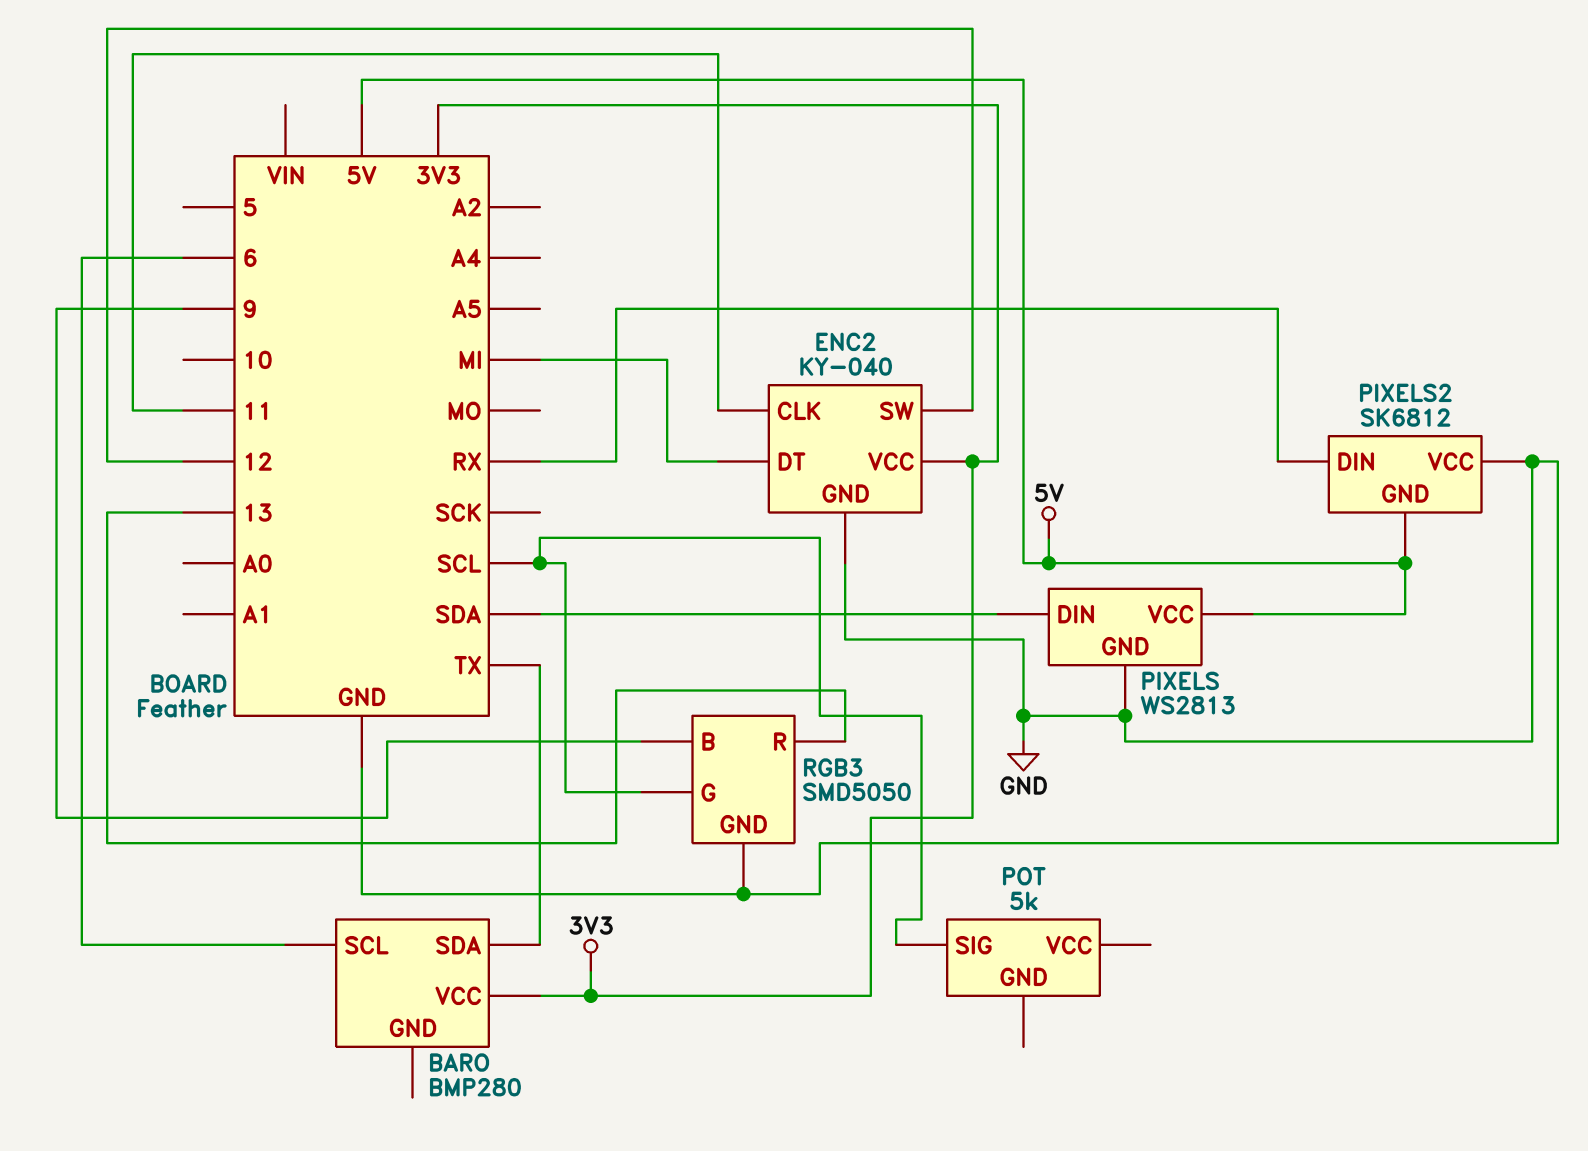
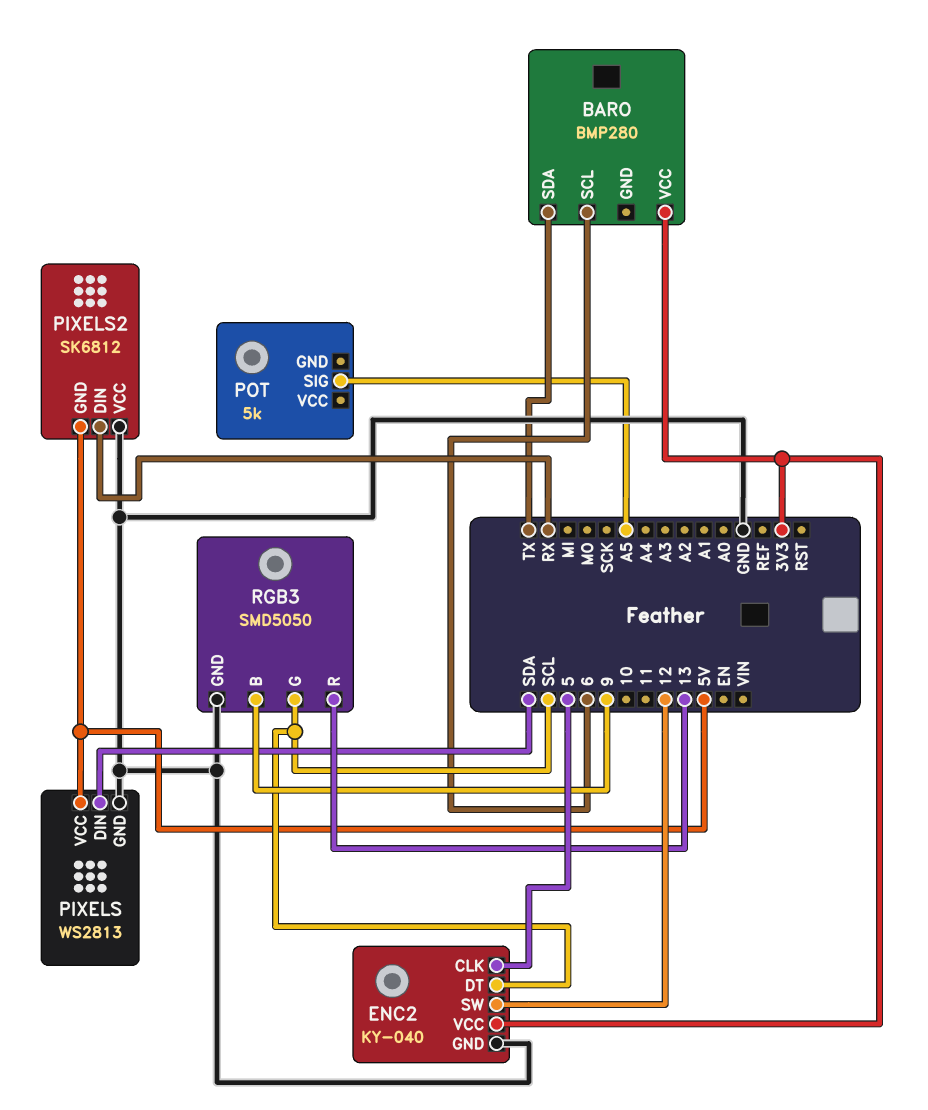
ENC2 pin CLK: 11 -> 5
ENC2 pin DT: MI -> SCL
POT pin SIG: SCL -> A5

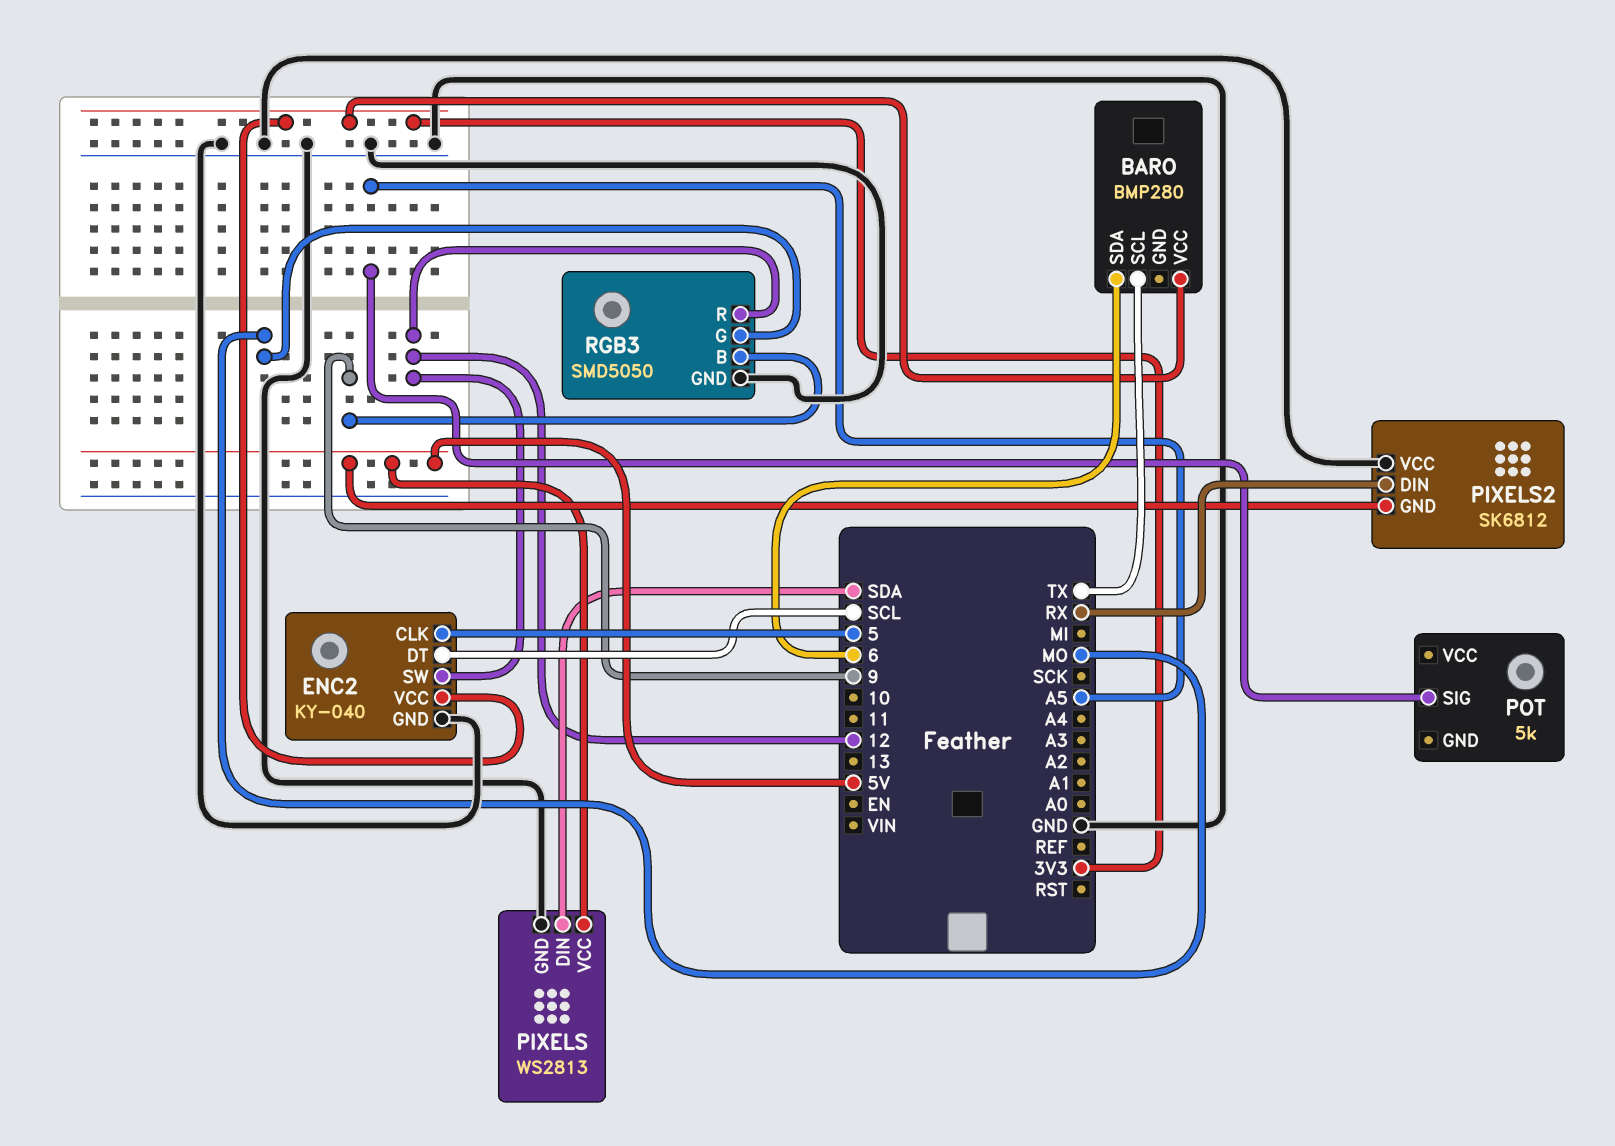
BARO pin SCL: 6 -> TX
BARO pin SDA: TX -> 6
RGB3 pin G: SCL -> MO
RGB3 pin R: 13 -> 12

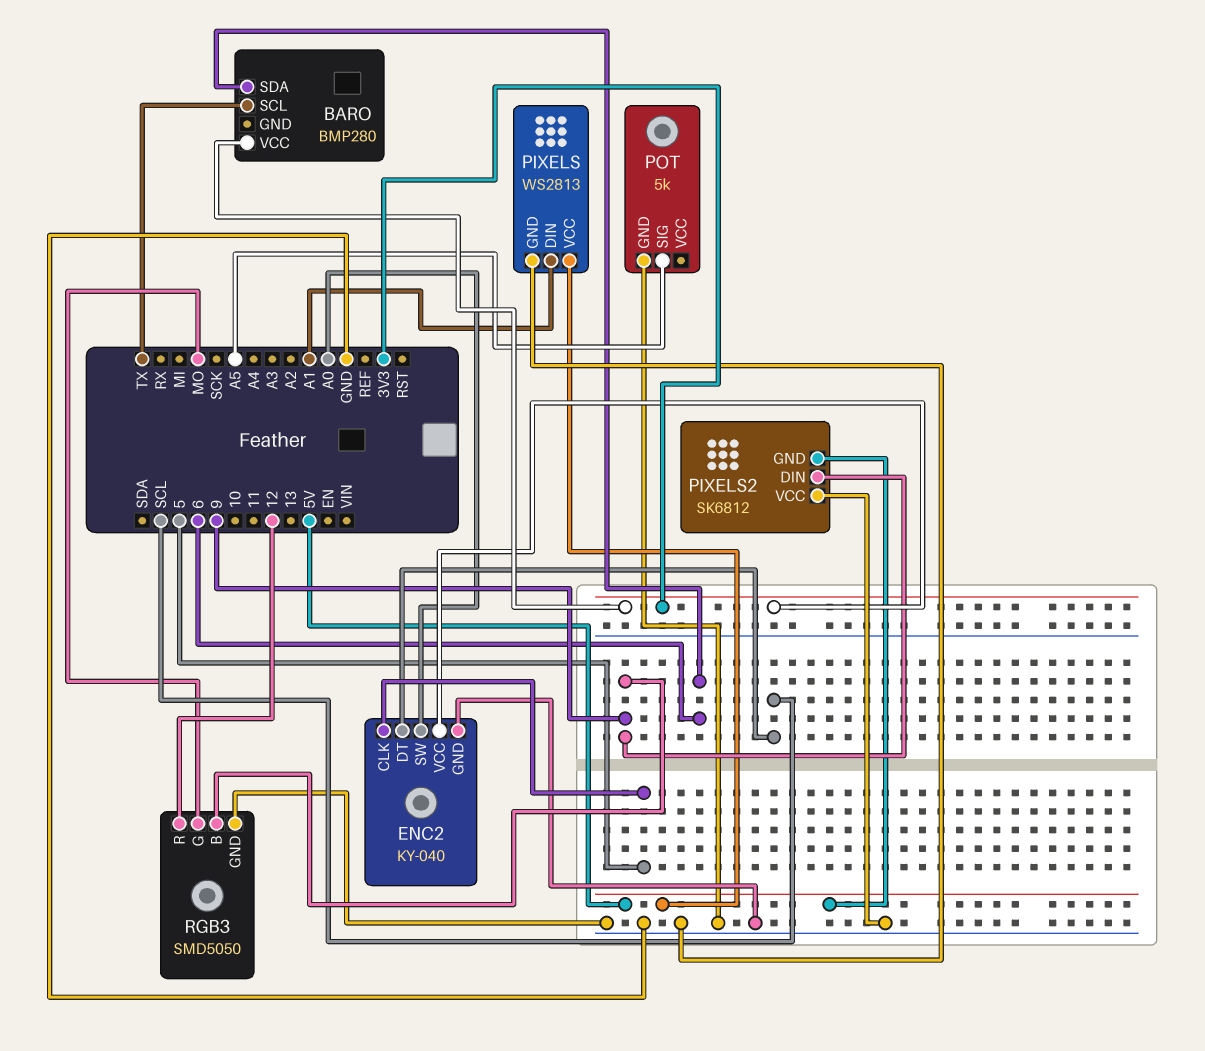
ENC2 pin SW: 12 -> A0
PIXELS pin DIN: SDA -> A1
PIXELS2 pin DIN: RX -> 9
POT pin GND: none -> GND

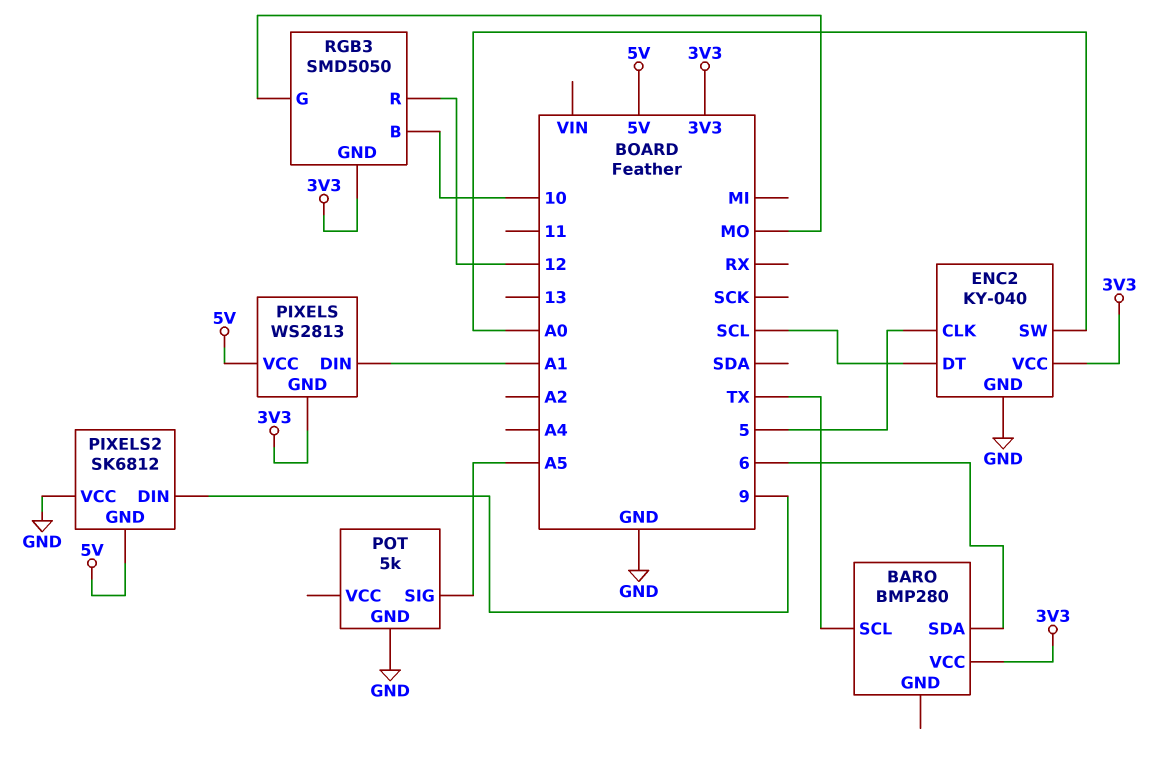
PIXELS pin GND: GND -> 3V3
RGB3 pin B: 9 -> 10
RGB3 pin GND: GND -> 3V3

